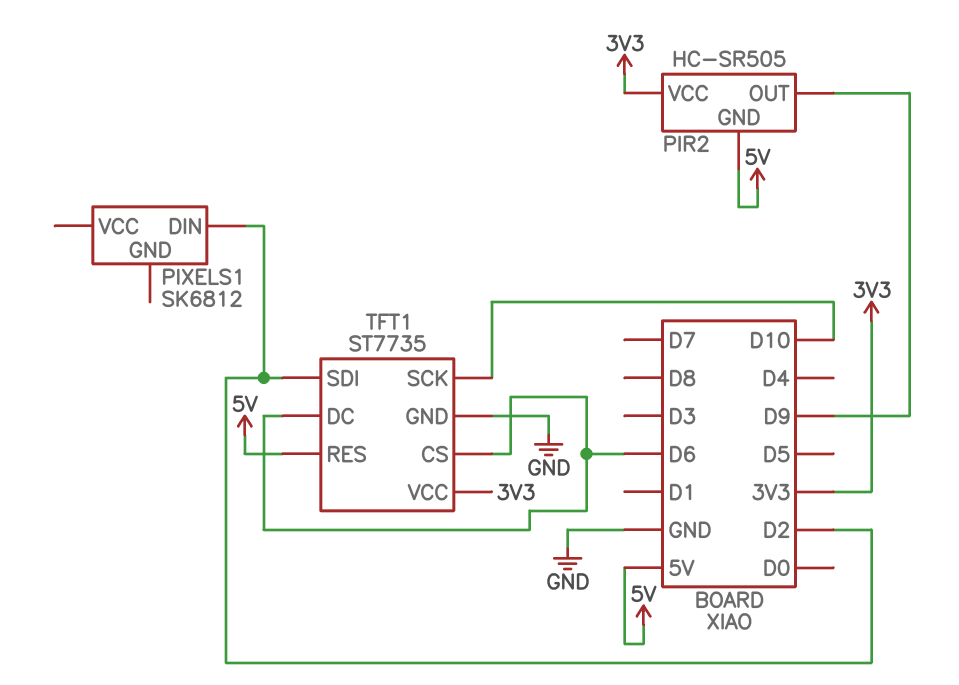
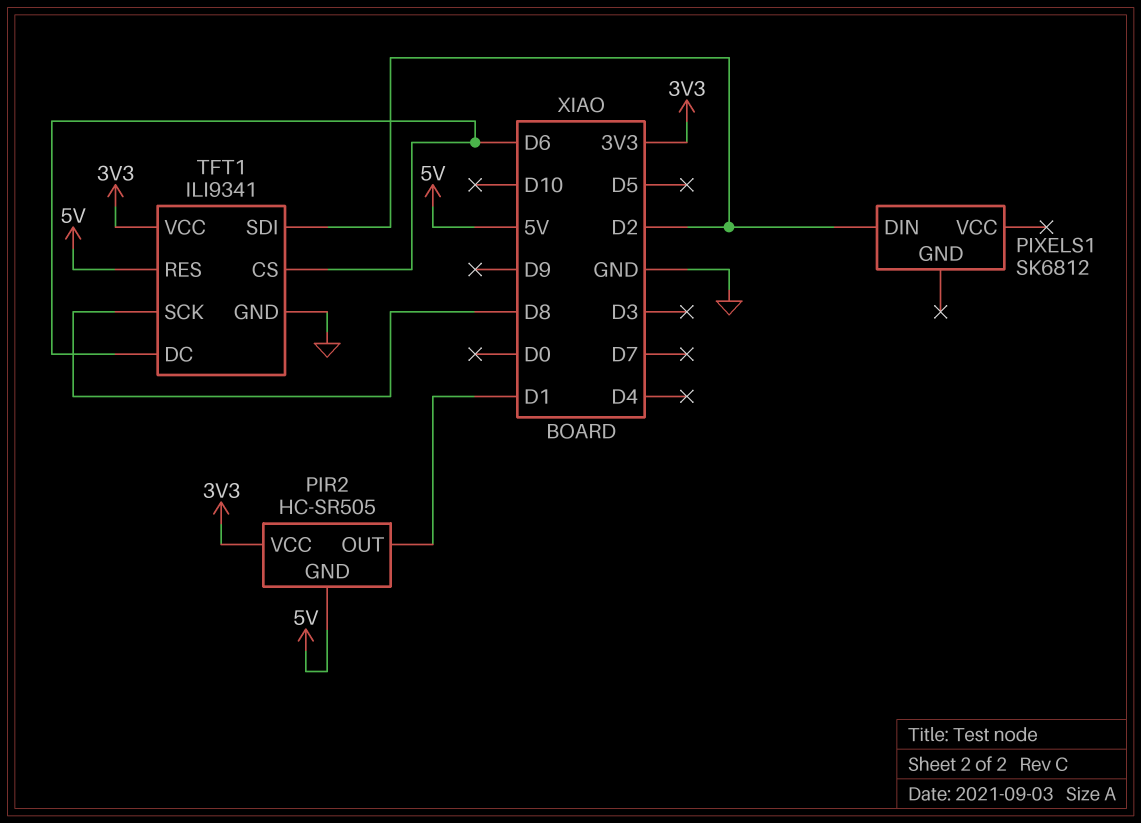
PIR2 pin OUT: D9 -> D1
TFT1: ST7735 -> ILI9341
TFT1 pin SCK: D10 -> D8

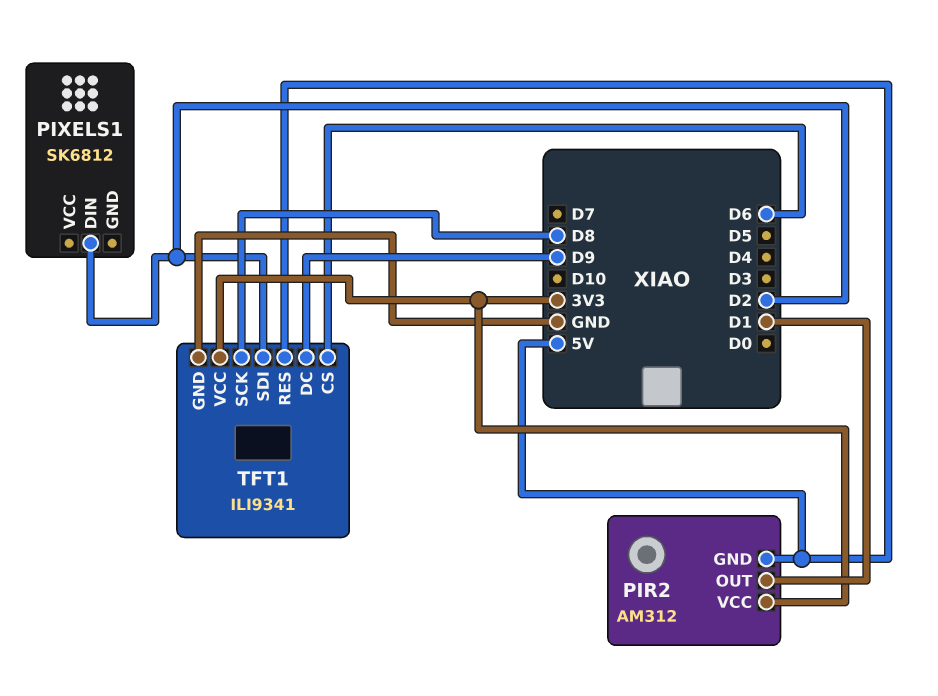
PIR2: HC-SR505 -> AM312
TFT1 pin DC: D6 -> D9

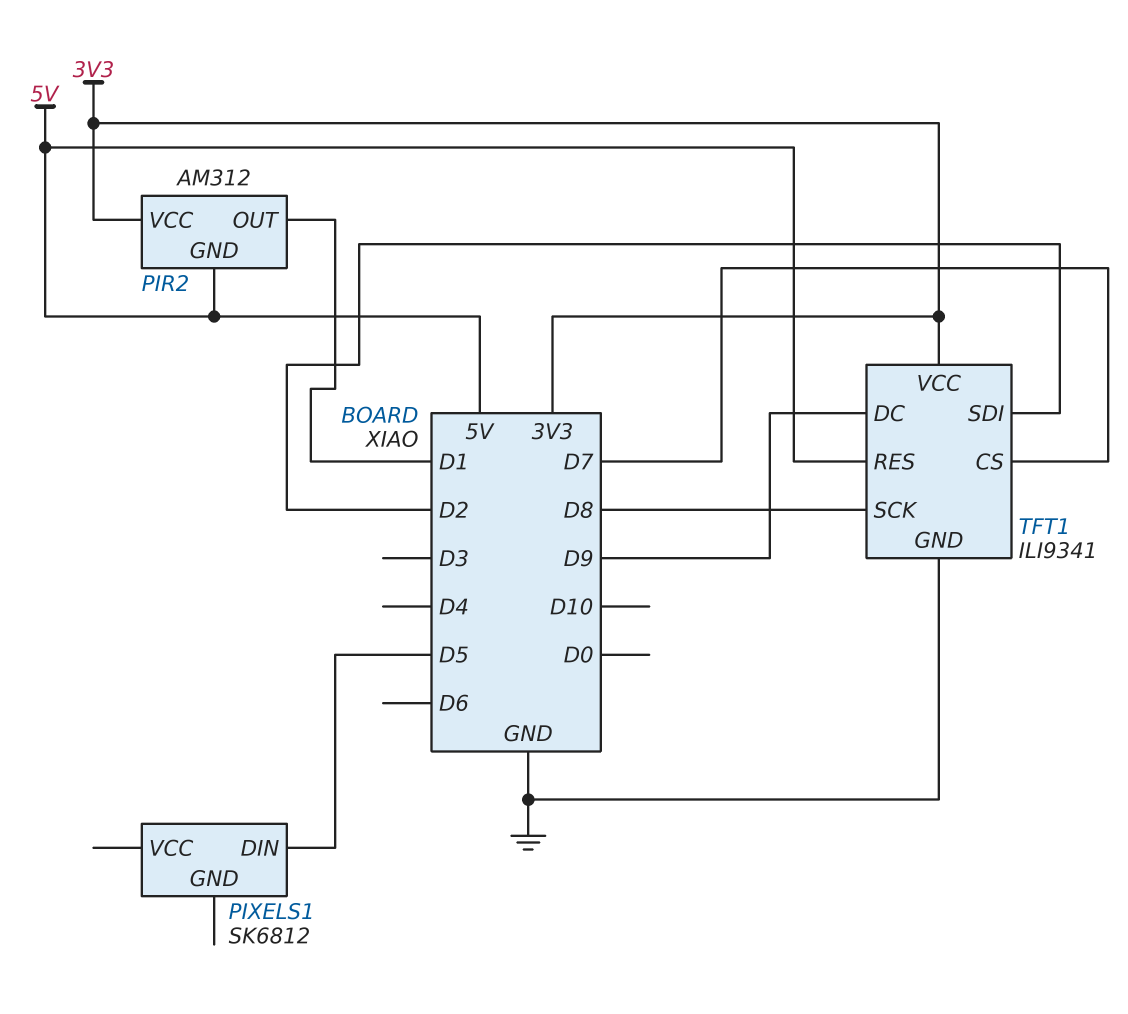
PIXELS1 pin DIN: D2 -> D5
TFT1 pin CS: D6 -> D7

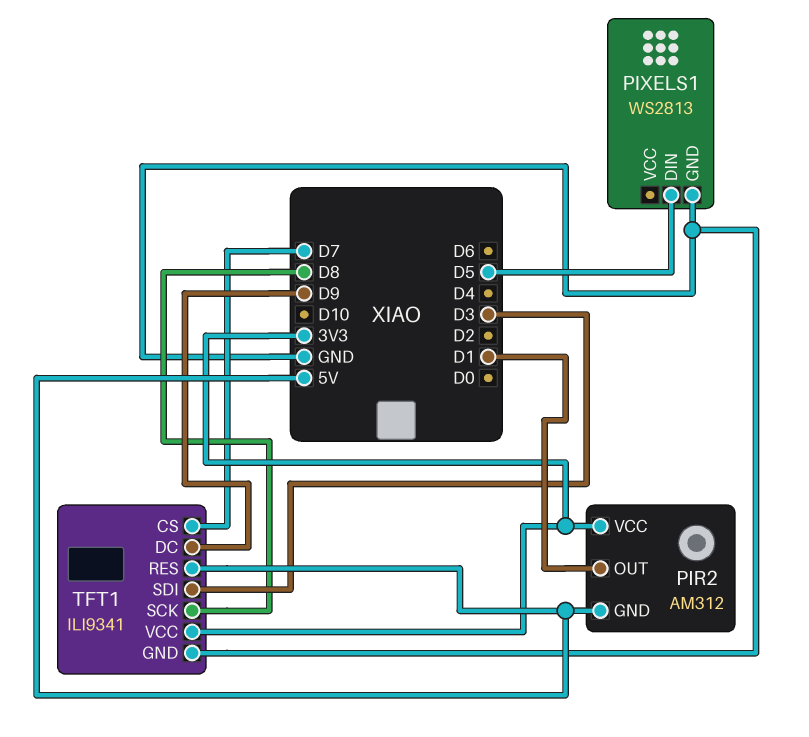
PIXELS1: SK6812 -> WS2813
PIXELS1 pin GND: none -> GND
TFT1 pin SDI: D2 -> D3

